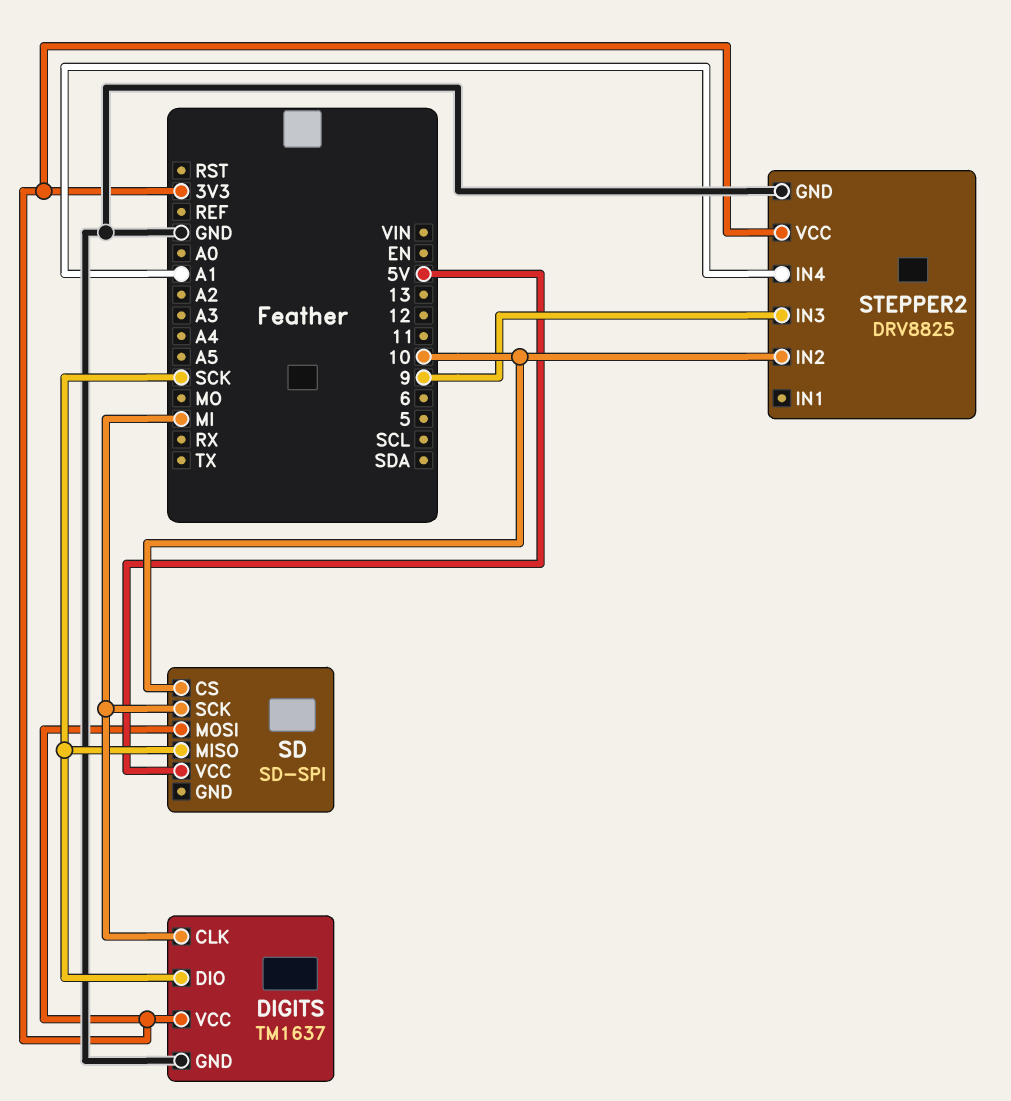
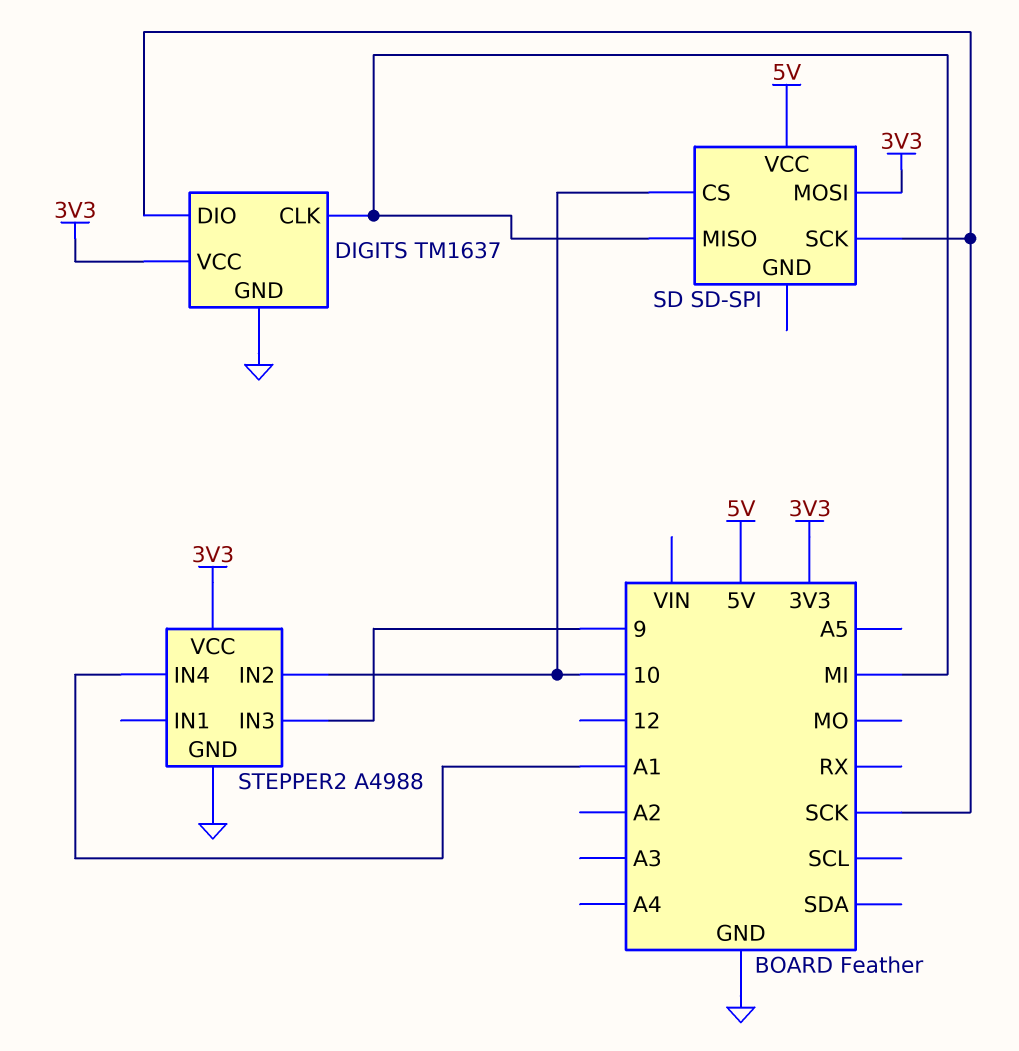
SD pin MISO: SCK -> MI
SD pin SCK: MI -> SCK
STEPPER2: DRV8825 -> A4988

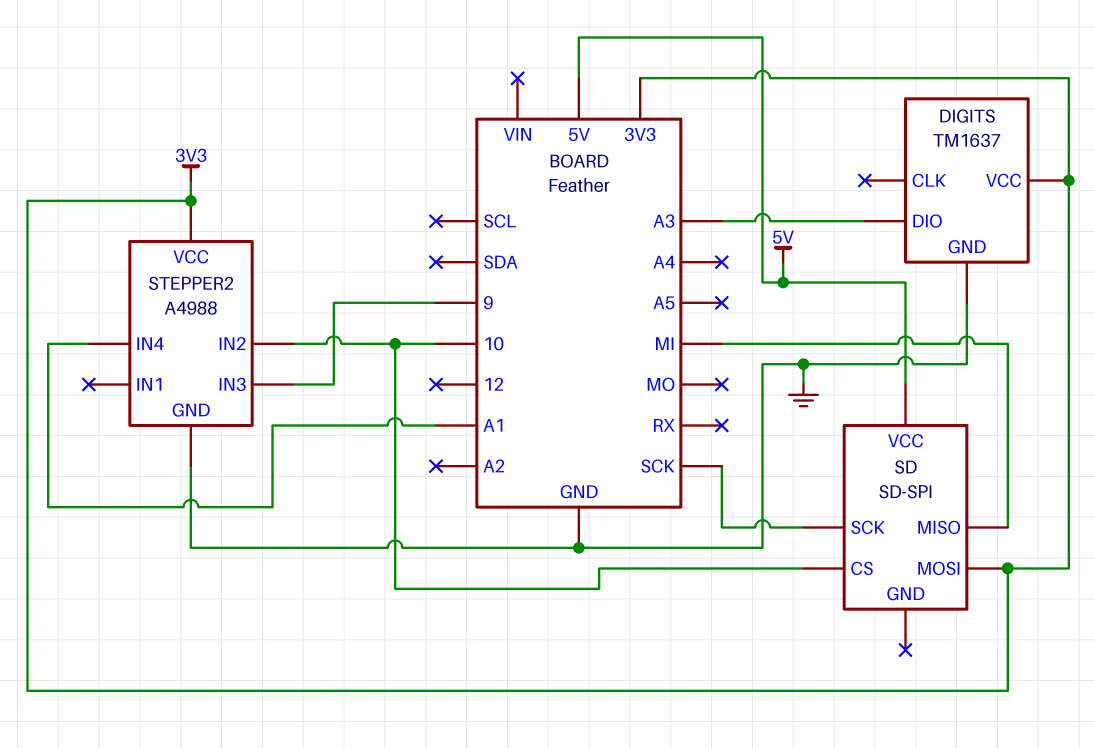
DIGITS pin CLK: MI -> none
DIGITS pin DIO: SCK -> A3

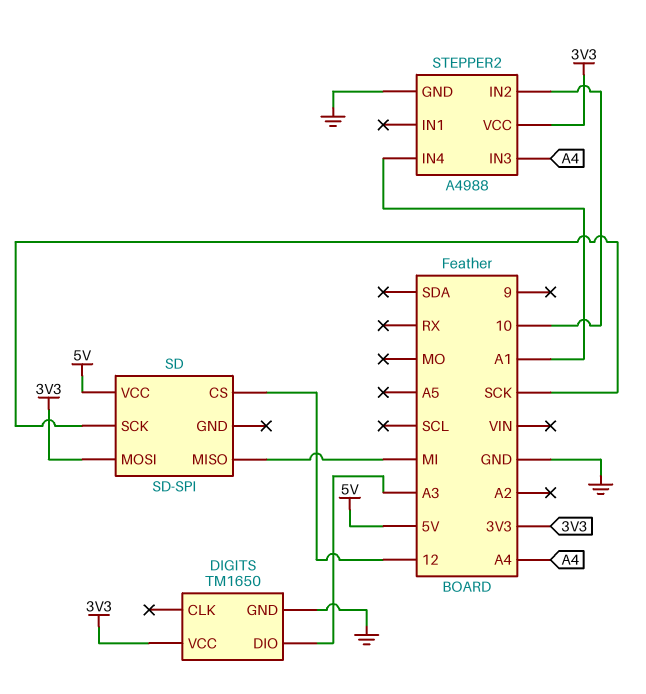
DIGITS: TM1637 -> TM1650
SD pin CS: 10 -> 12
STEPPER2 pin IN3: 9 -> A4

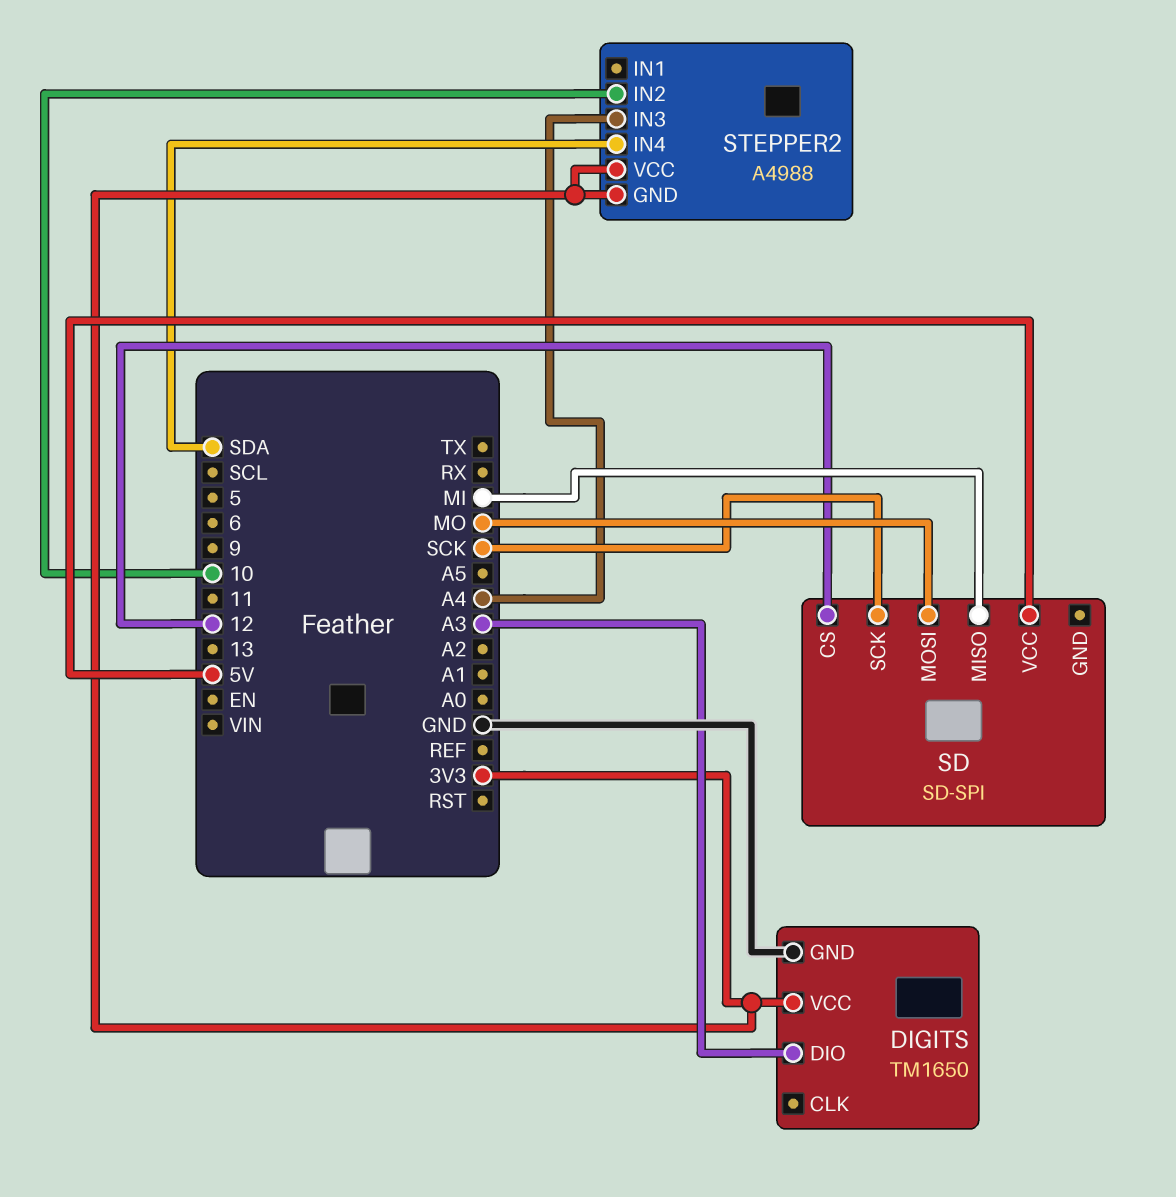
SD pin MOSI: 3V3 -> MO
STEPPER2 pin GND: GND -> 3V3
STEPPER2 pin IN4: A1 -> SDA

